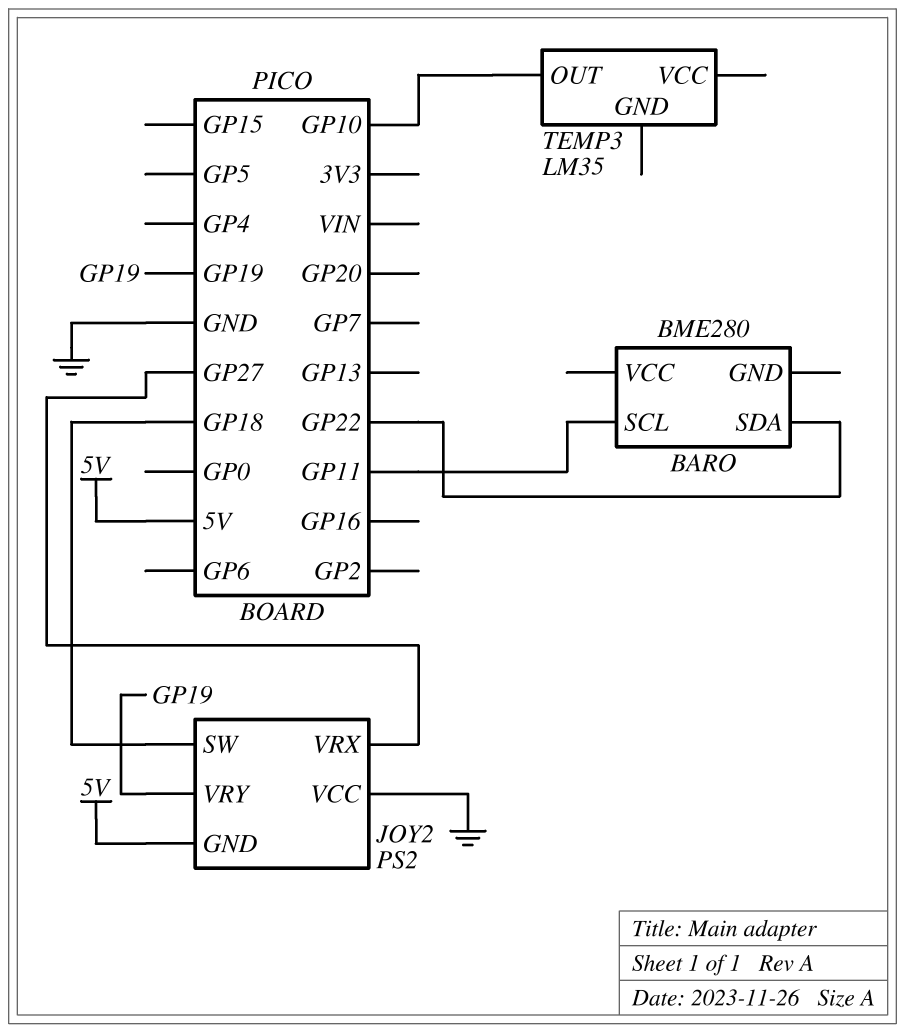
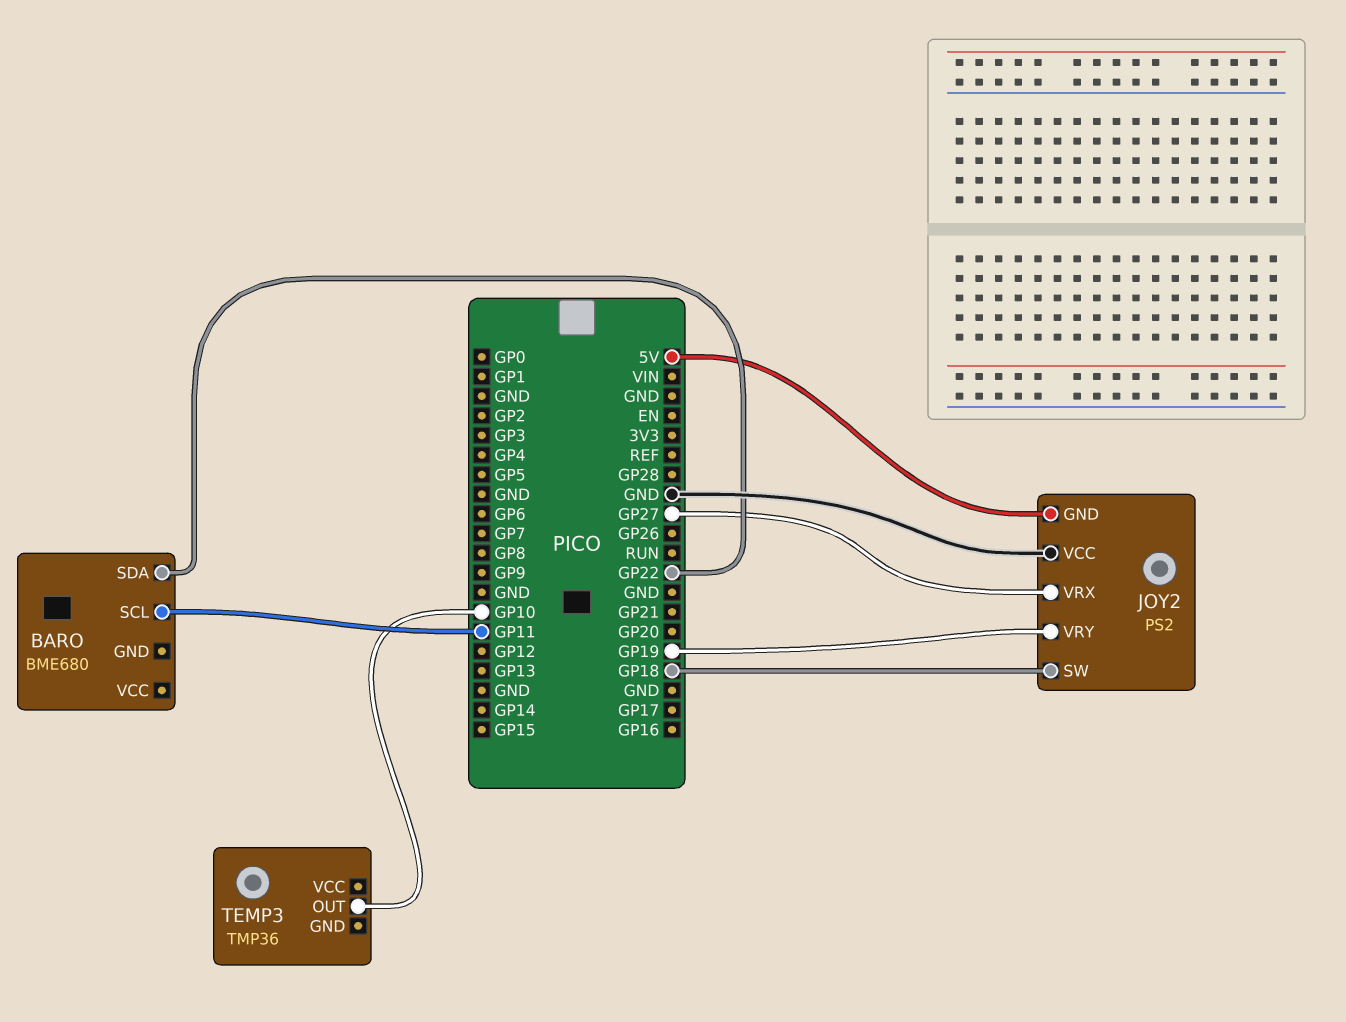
BARO: BME280 -> BME680
TEMP3: LM35 -> TMP36

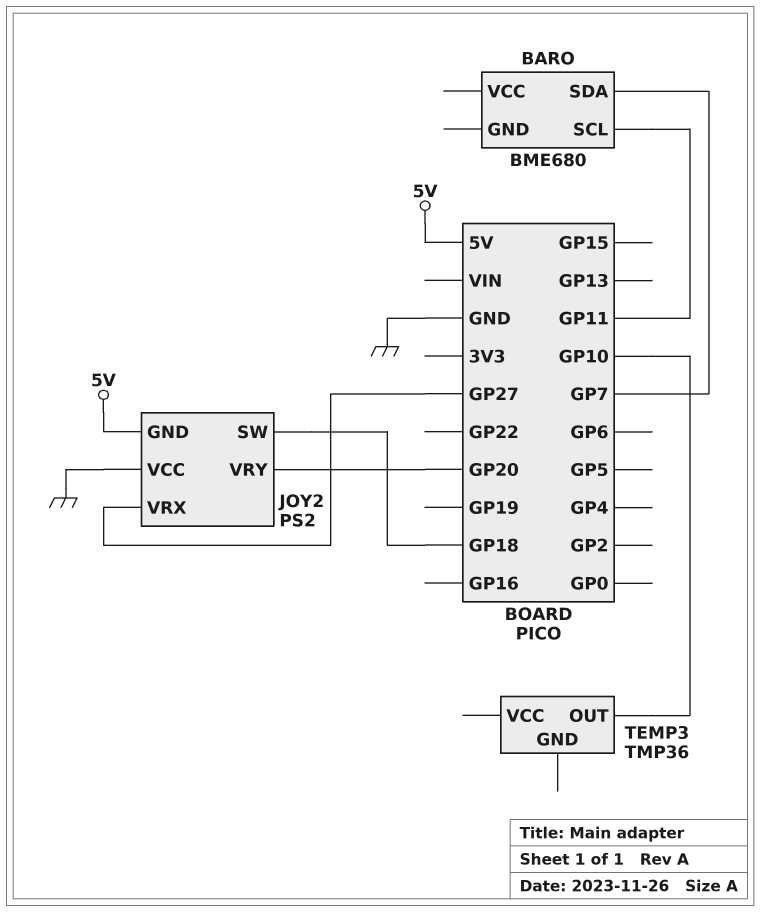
BARO pin SDA: GP22 -> GP7
JOY2 pin VRY: GP19 -> GP20

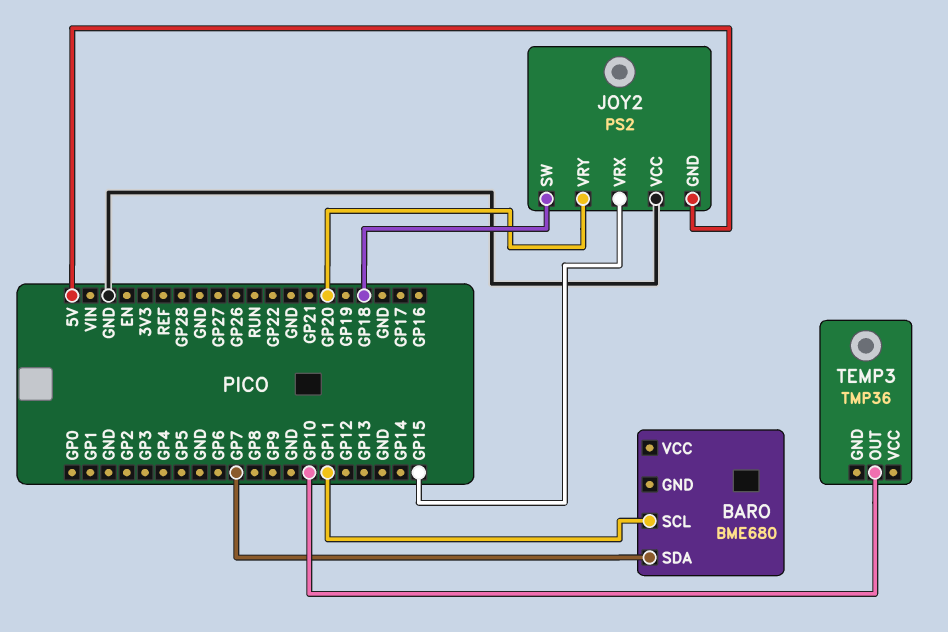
JOY2 pin VRX: GP27 -> GP15

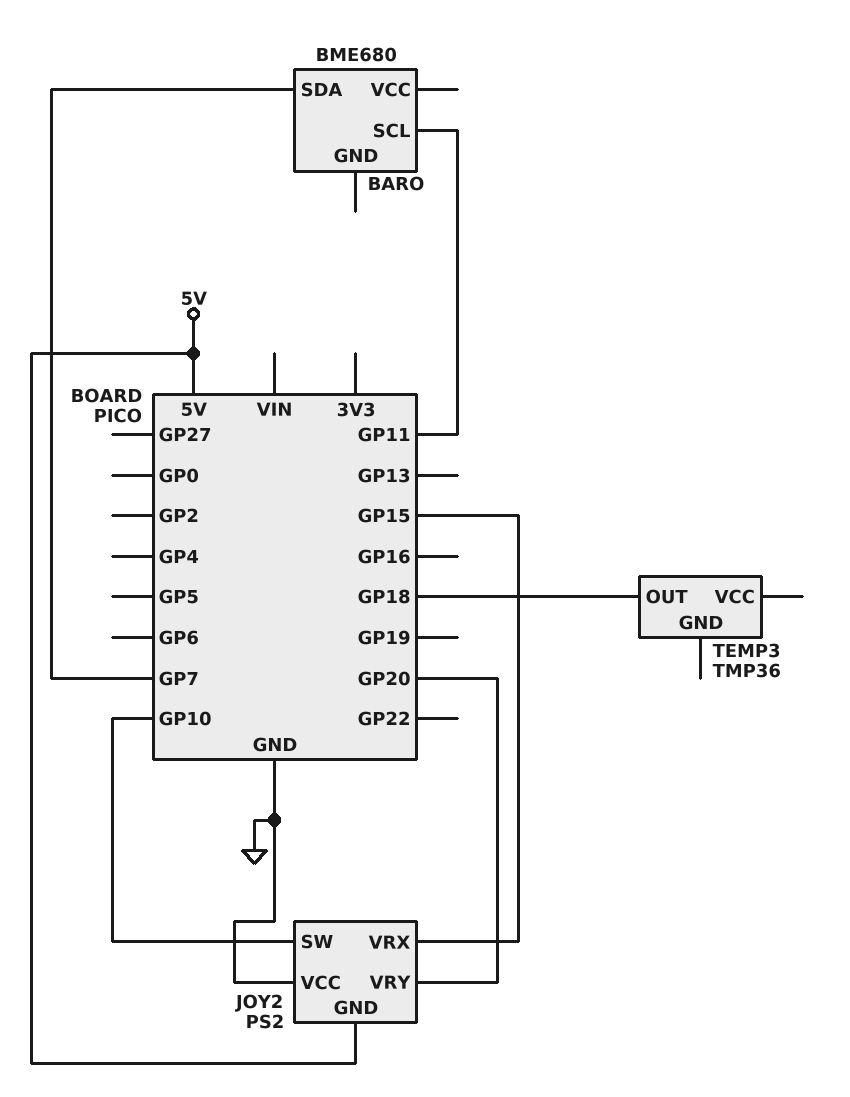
JOY2 pin SW: GP18 -> GP10
TEMP3 pin OUT: GP10 -> GP18

